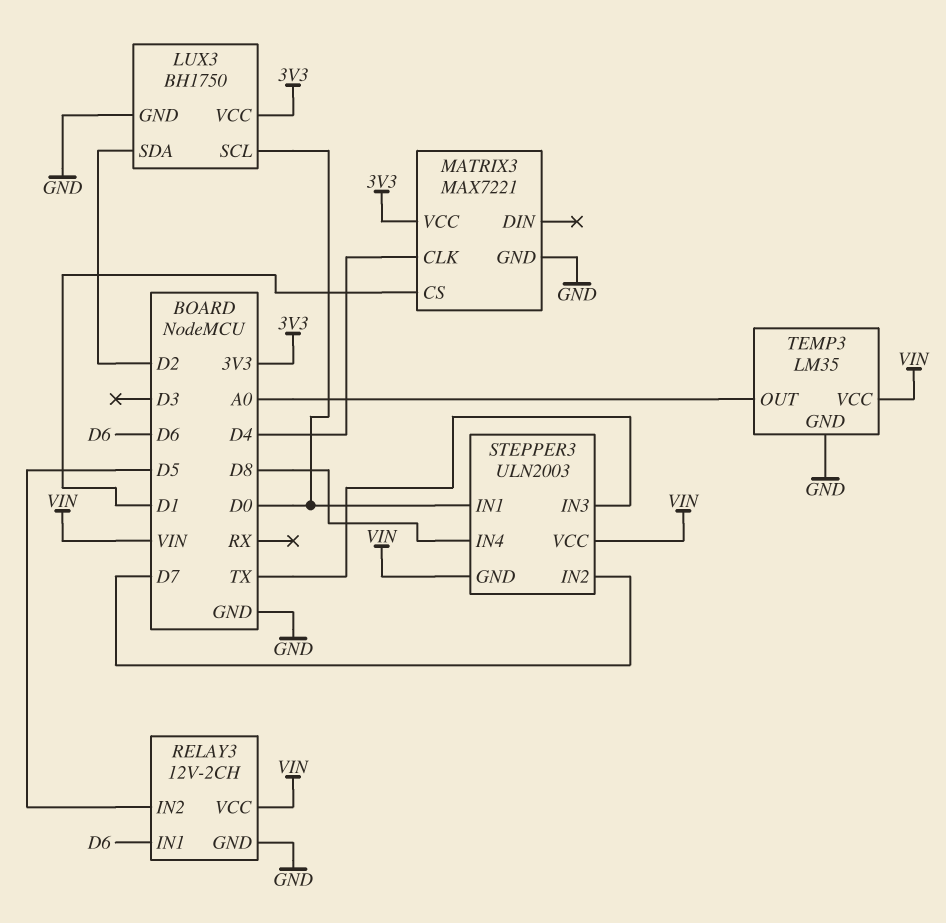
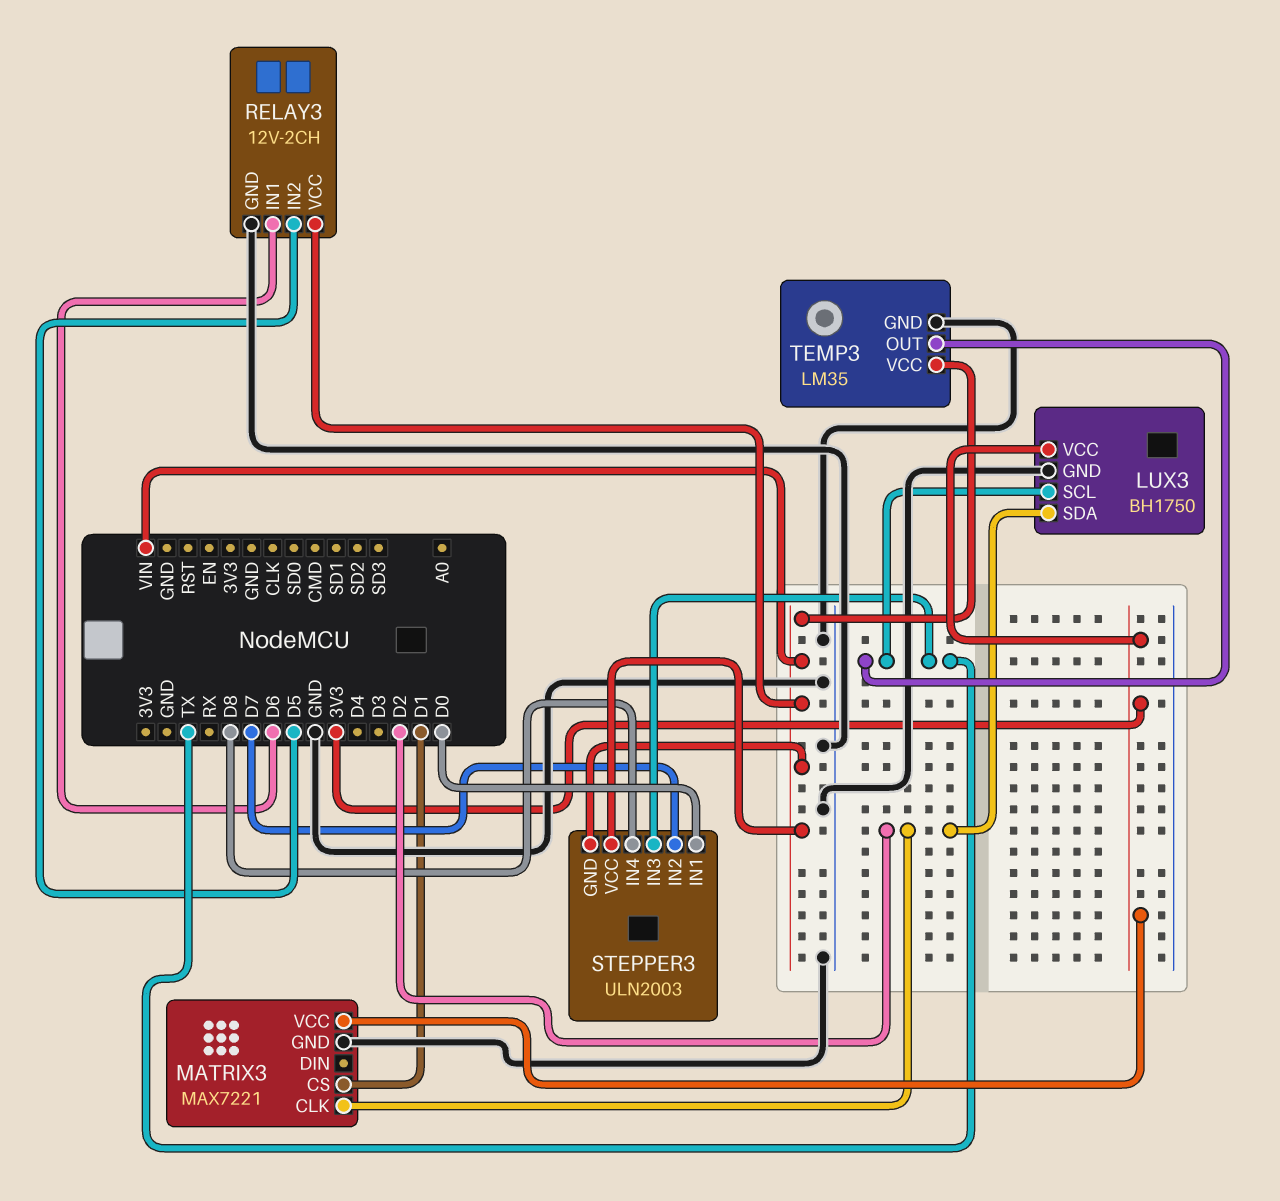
LUX3 pin SCL: D0 -> TX
MATRIX3 pin CLK: D4 -> D2
TEMP3 pin OUT: A0 -> TX

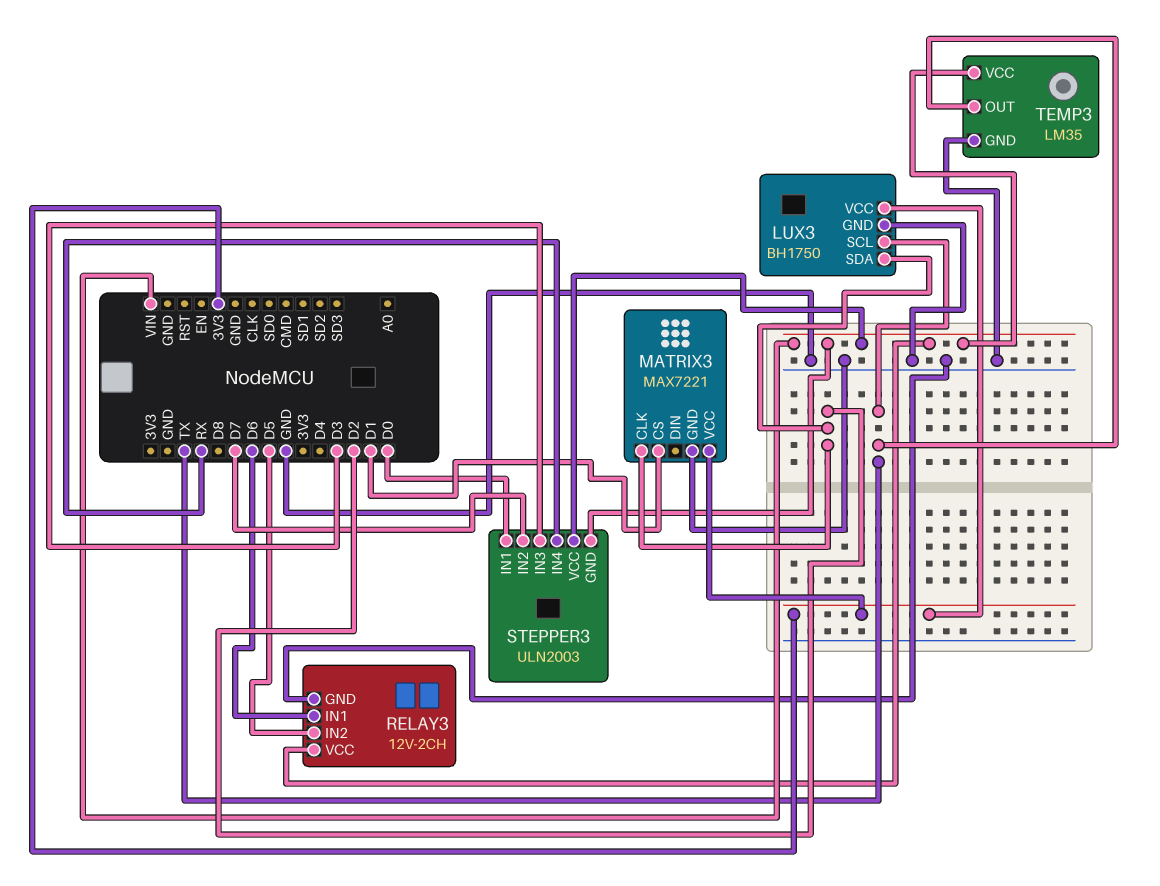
STEPPER3 pin IN3: TX -> D3
STEPPER3 pin IN4: D8 -> RX

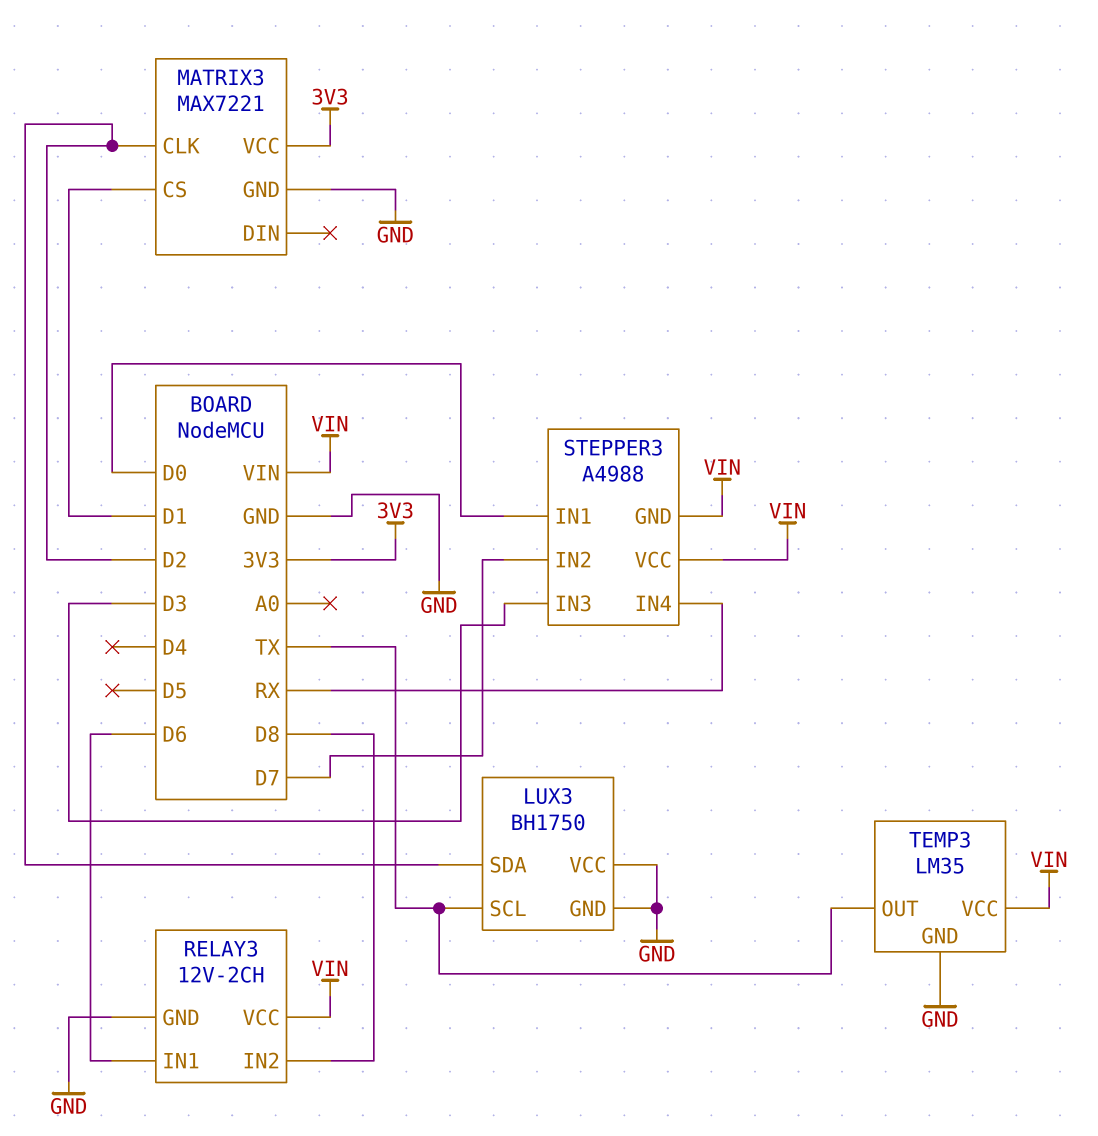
LUX3 pin VCC: 3V3 -> GND
RELAY3 pin IN2: D5 -> D8
STEPPER3: ULN2003 -> A4988

